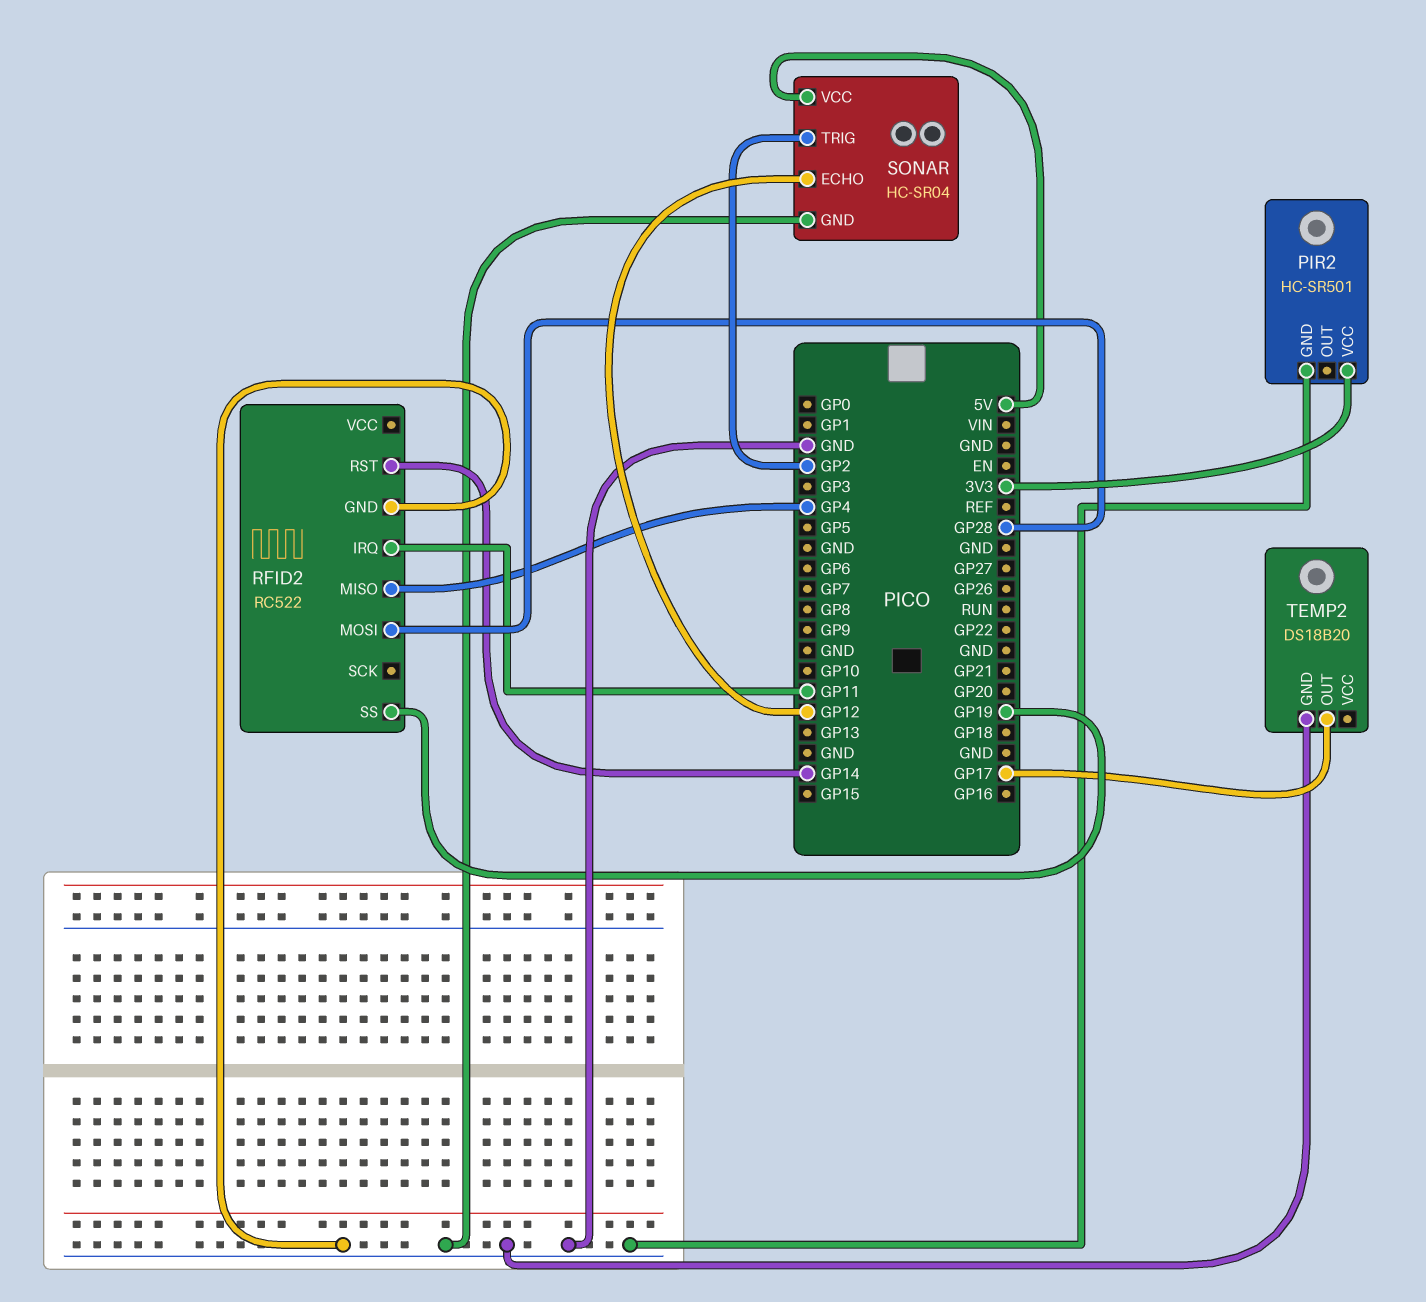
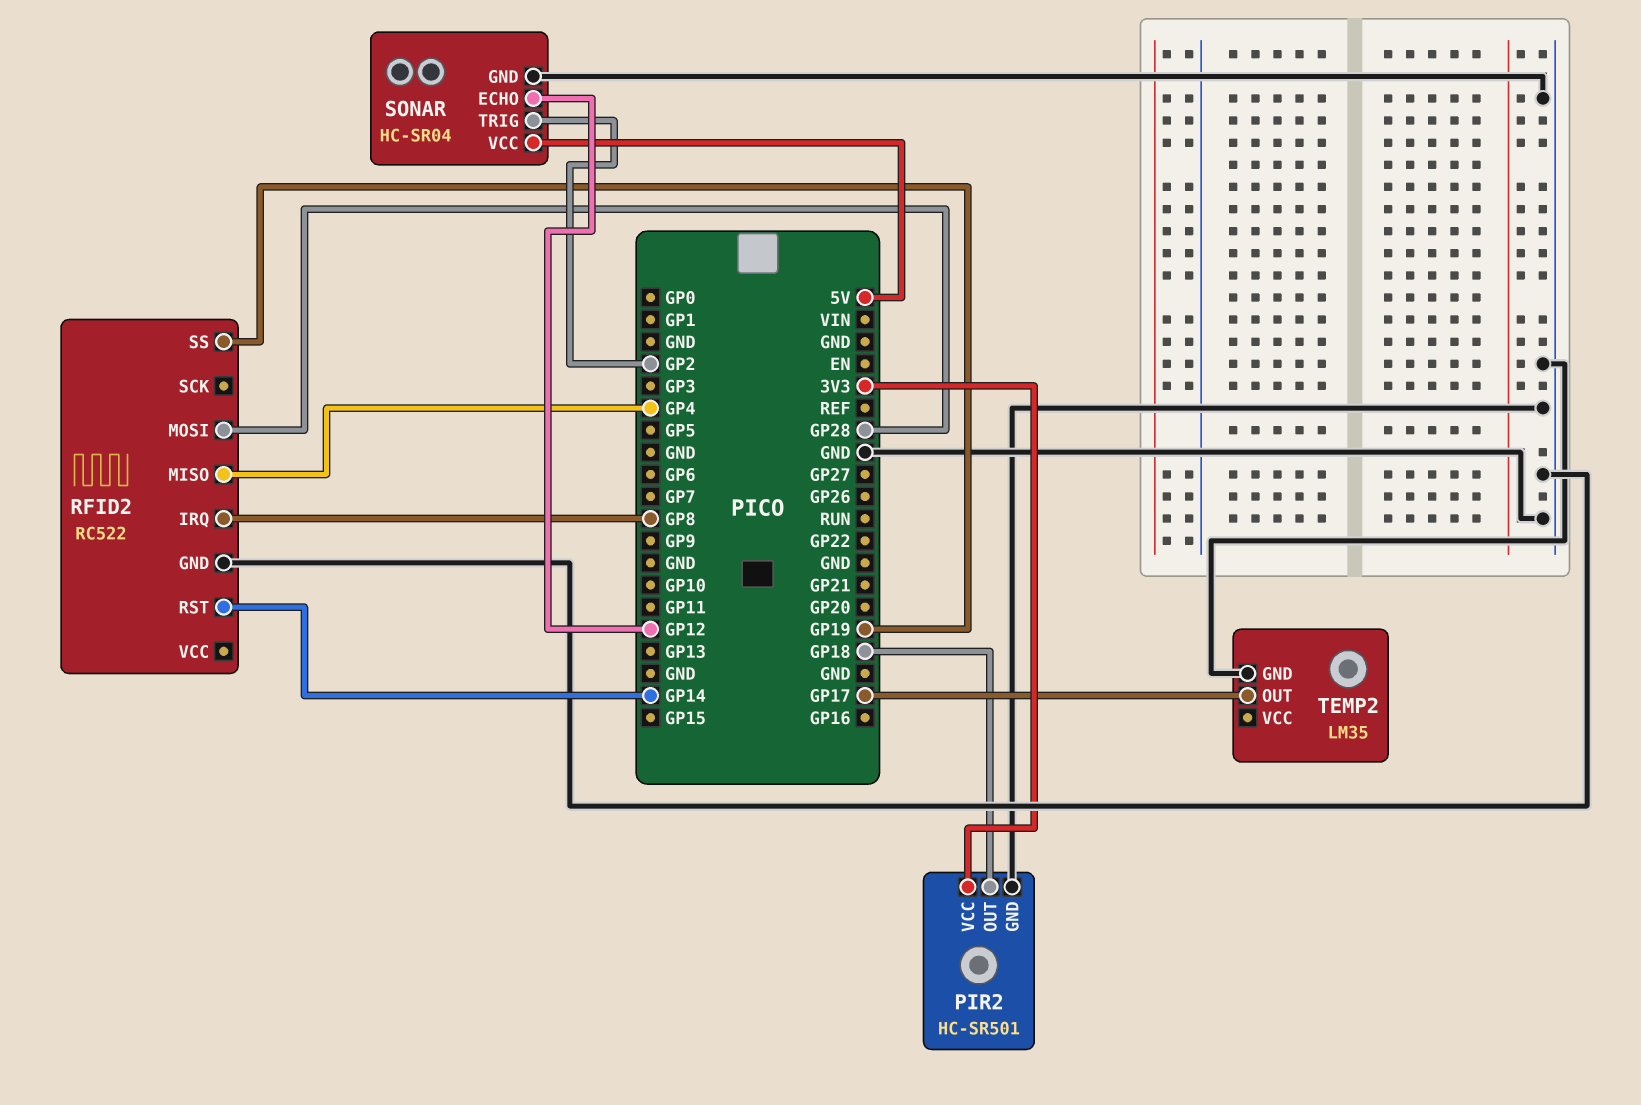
PIR2 pin OUT: none -> GP18
RFID2 pin IRQ: GP11 -> GP8
TEMP2: DS18B20 -> LM35

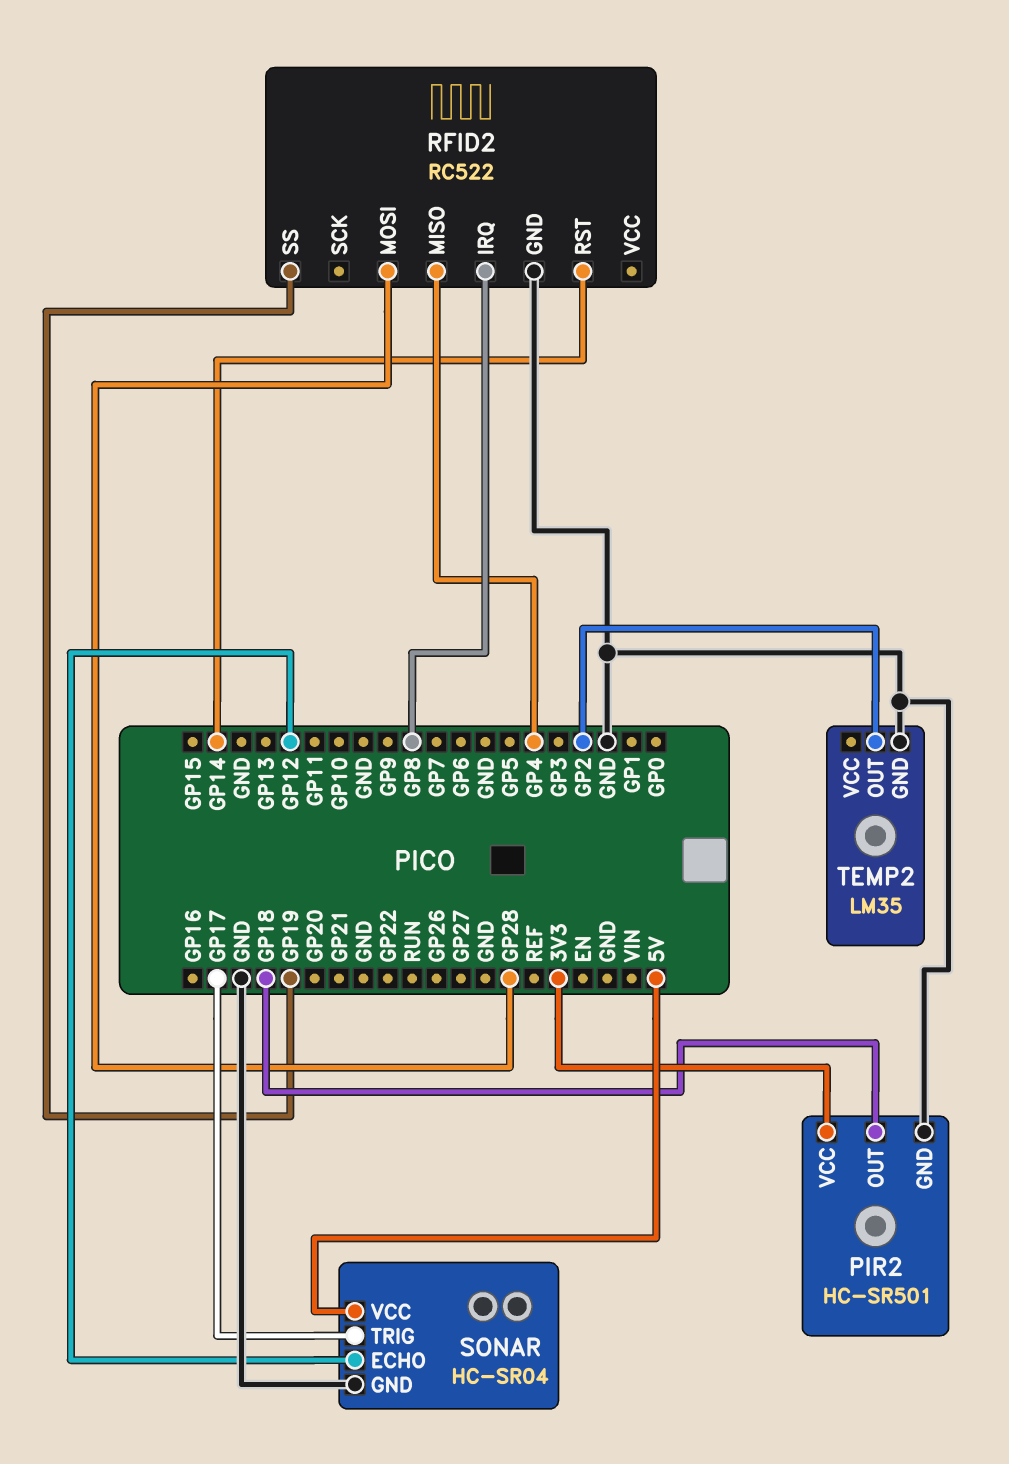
SONAR pin TRIG: GP2 -> GP17
TEMP2 pin OUT: GP17 -> GP2

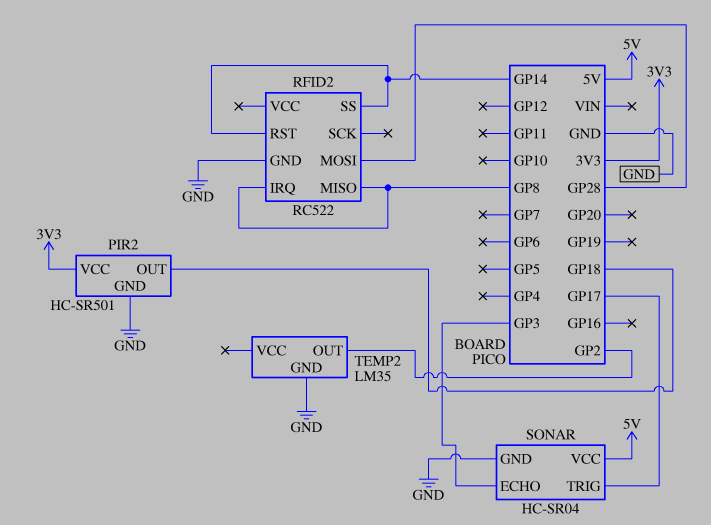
RFID2 pin MISO: GP4 -> GP8
RFID2 pin SS: GP19 -> GP14
SONAR pin ECHO: GP12 -> GP3

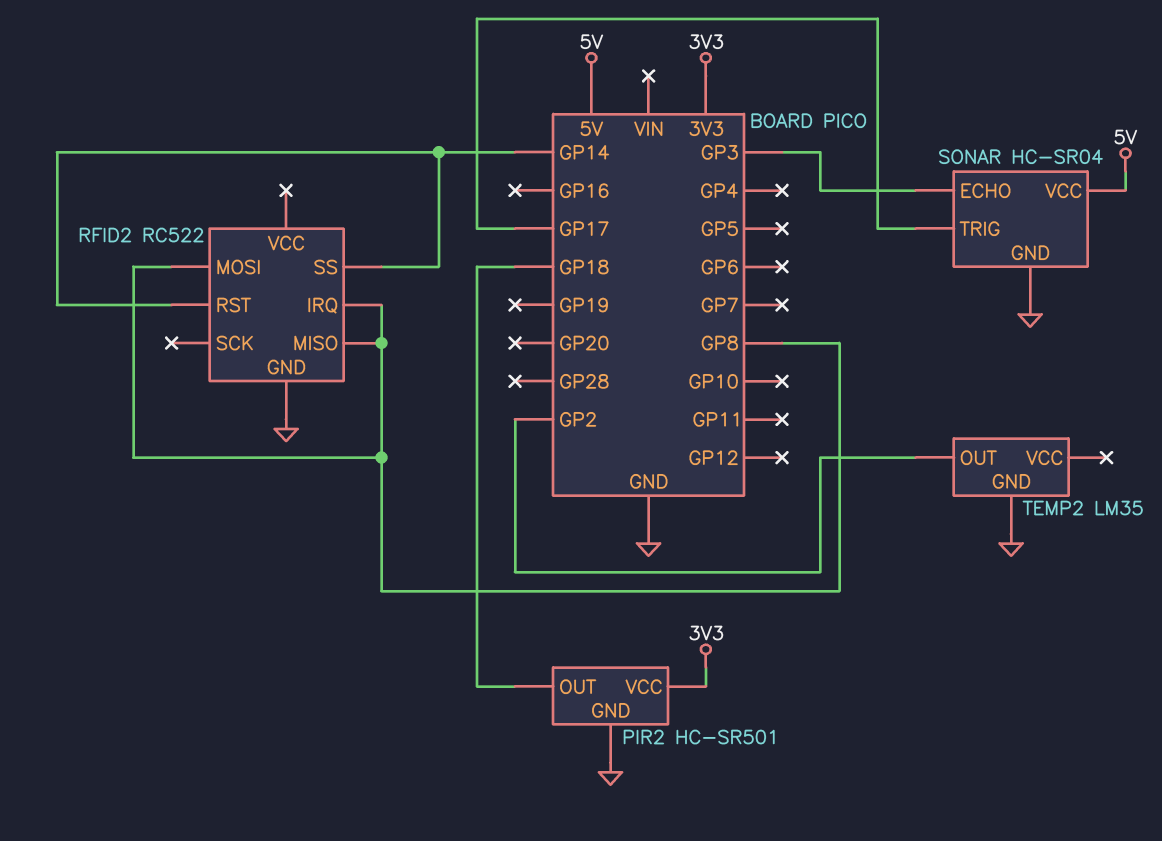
RFID2 pin MOSI: GP28 -> GP8

